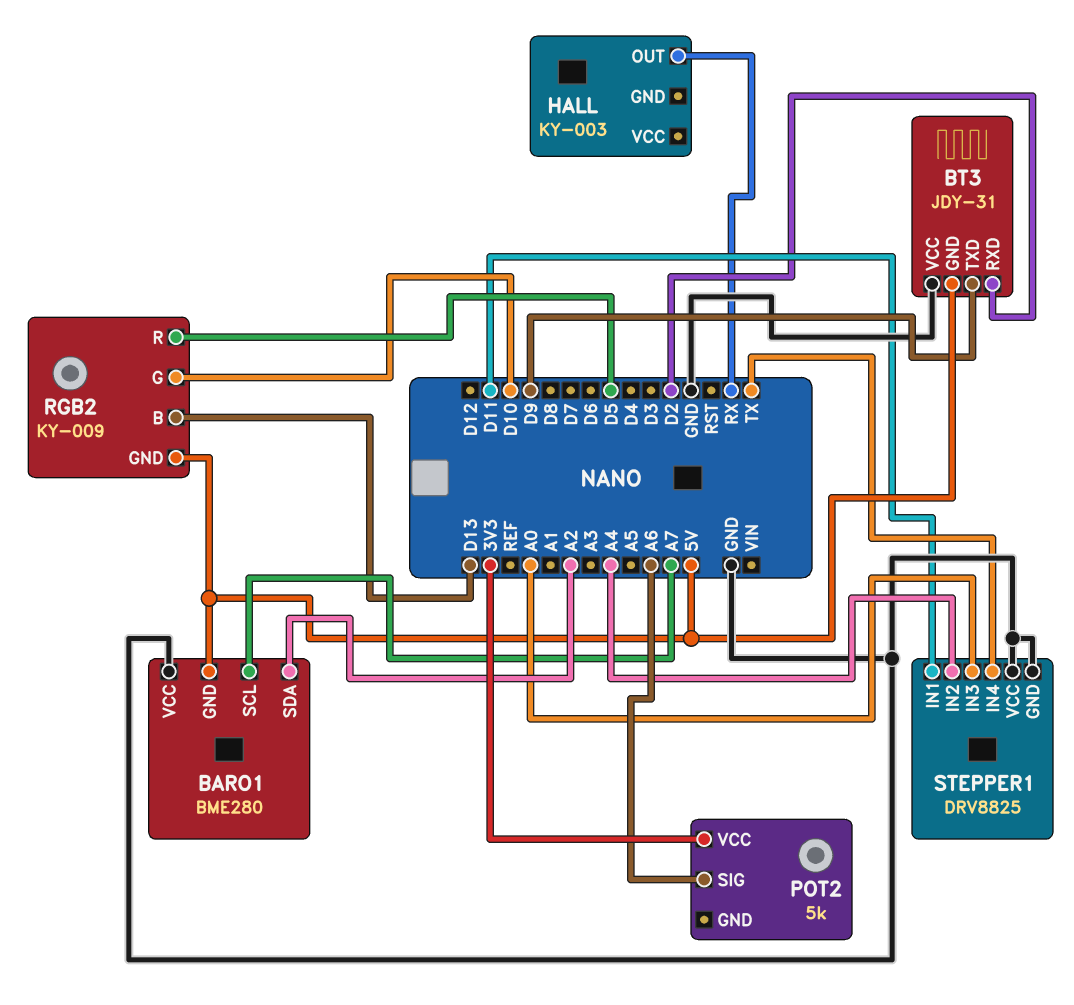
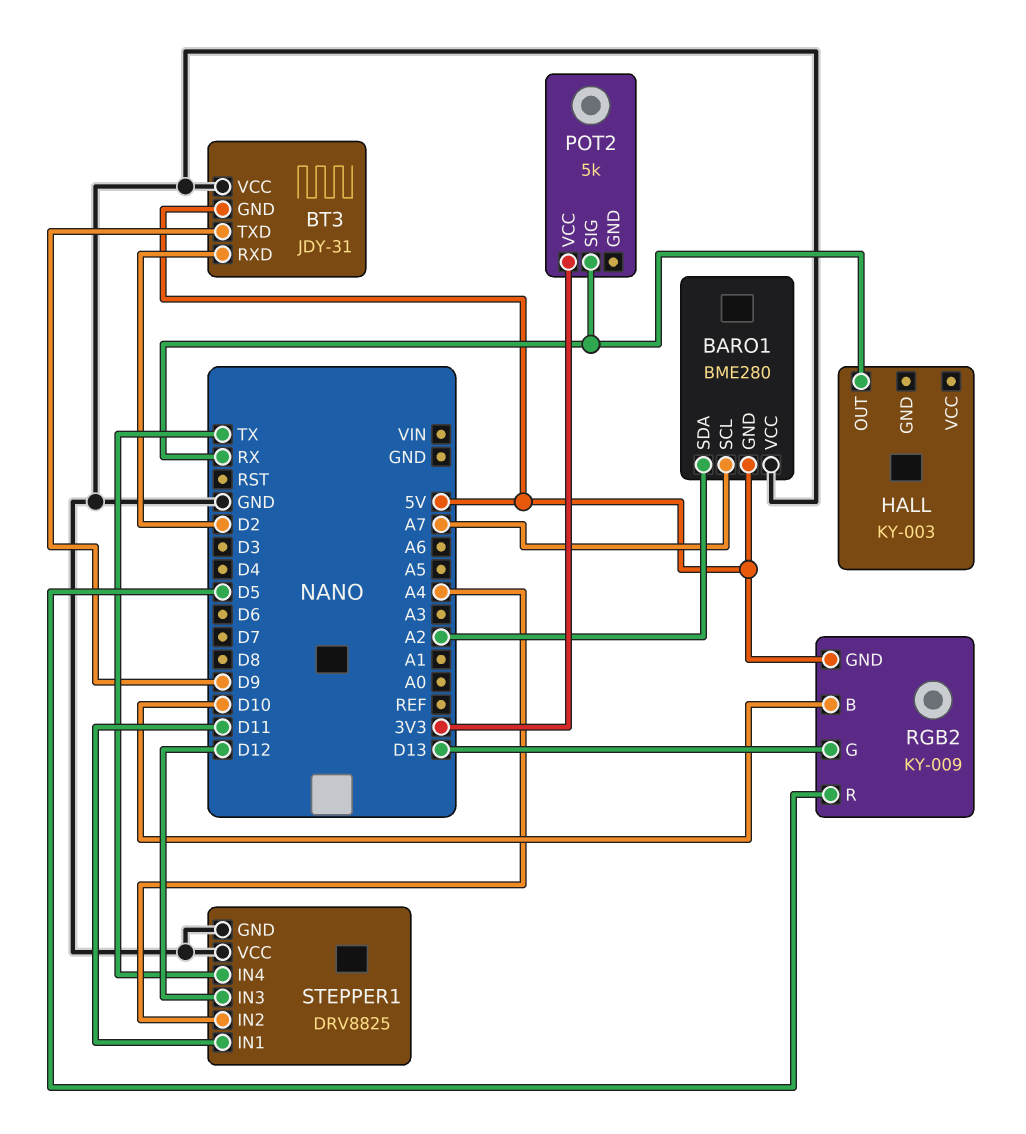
POT2 pin SIG: A6 -> RX
RGB2 pin B: D13 -> D10
RGB2 pin G: D10 -> D13
STEPPER1 pin IN3: A0 -> D12

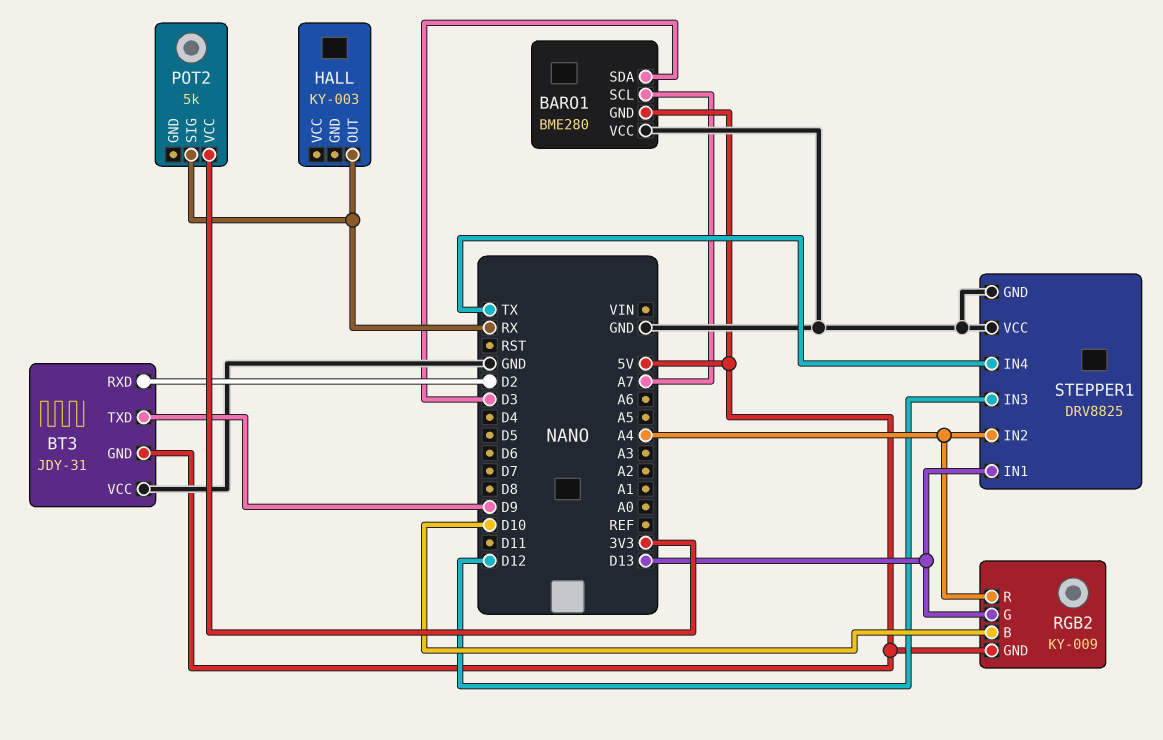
BARO1 pin SDA: A2 -> D3
RGB2 pin R: D5 -> A4
STEPPER1 pin IN1: D11 -> D13

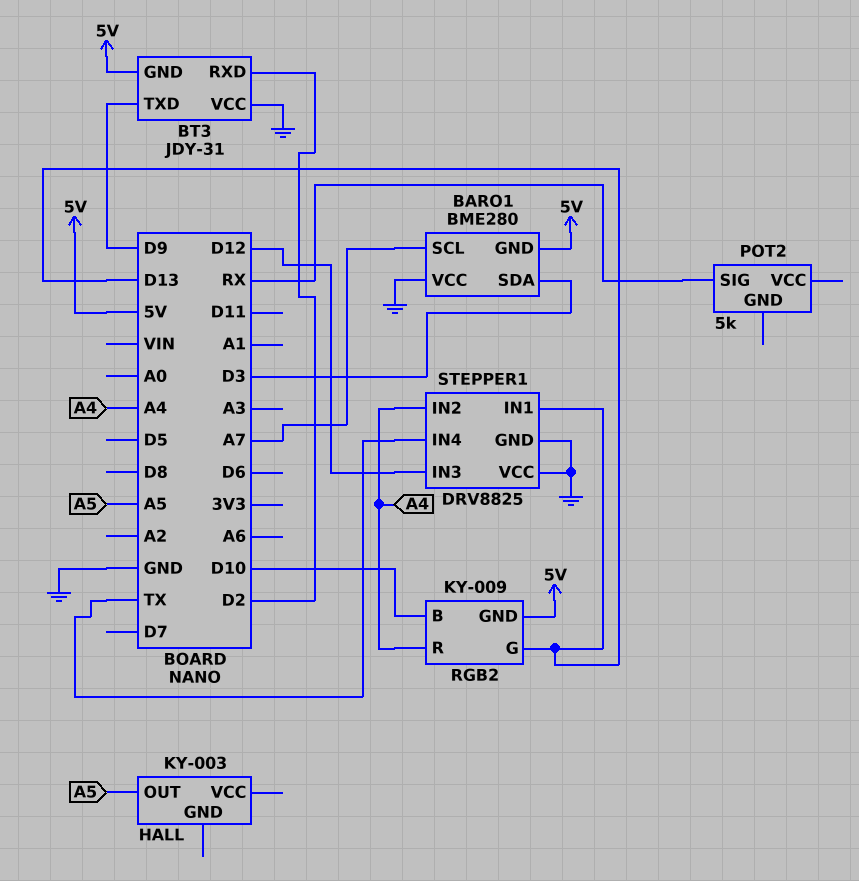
HALL pin OUT: RX -> A5
POT2 pin VCC: 3V3 -> none

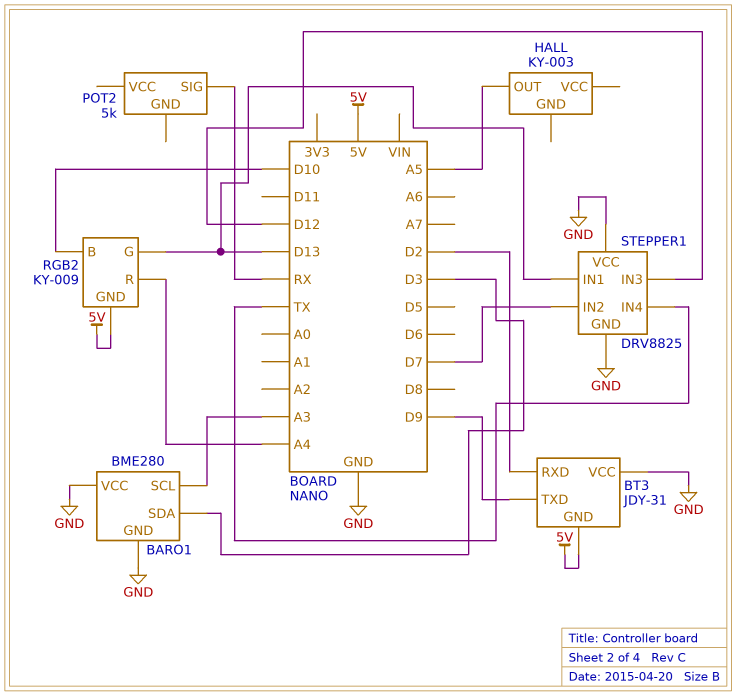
BARO1 pin GND: 5V -> GND
BARO1 pin SCL: A7 -> A3
STEPPER1 pin IN2: A4 -> D7

